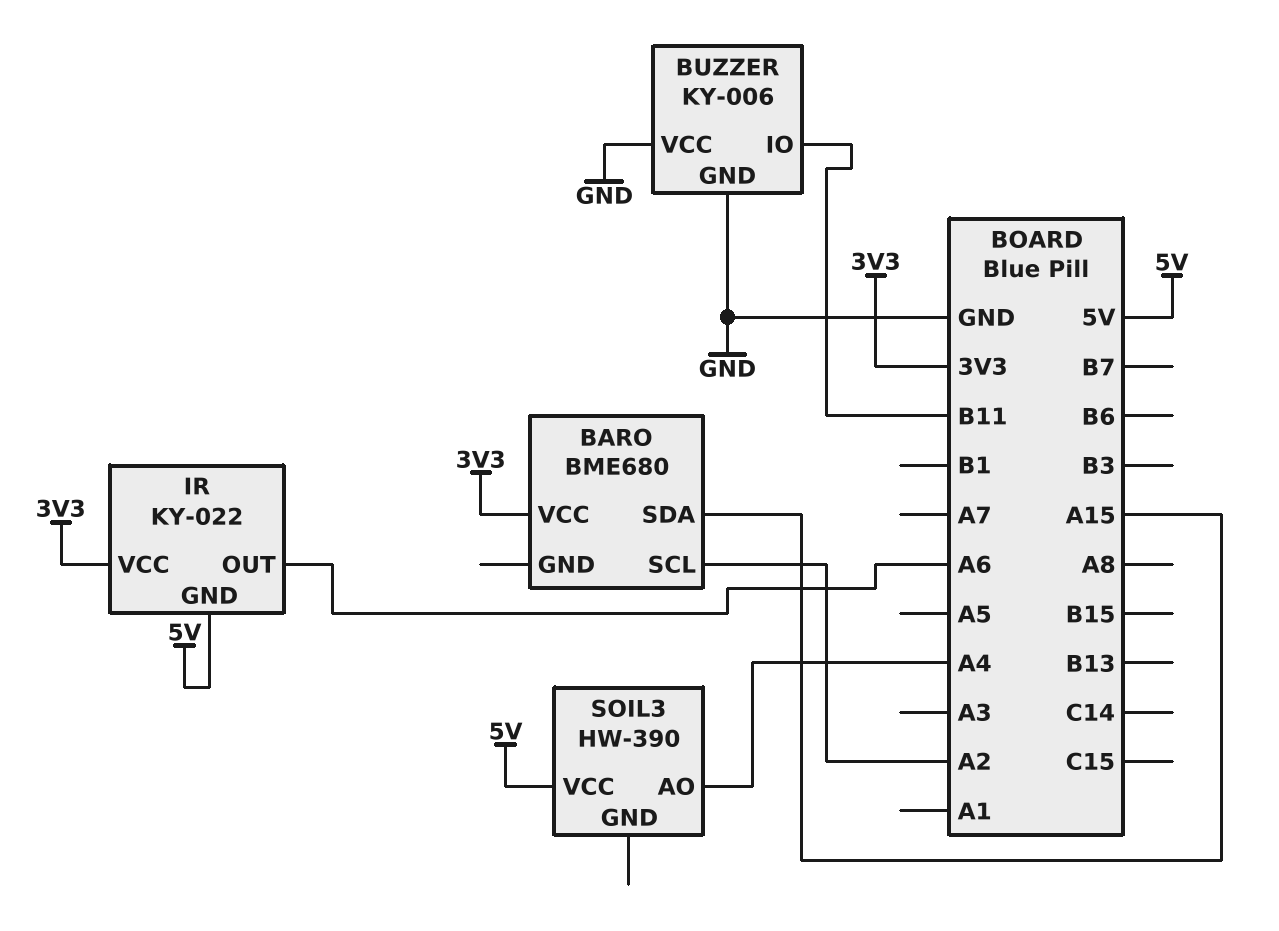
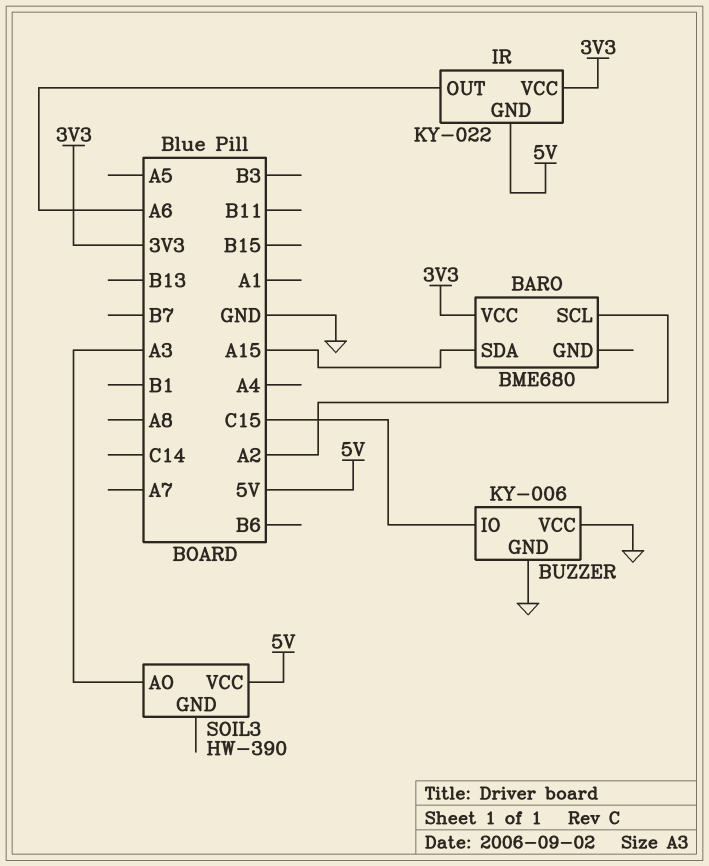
BUZZER pin IO: B11 -> C15
SOIL3 pin AO: A4 -> A3

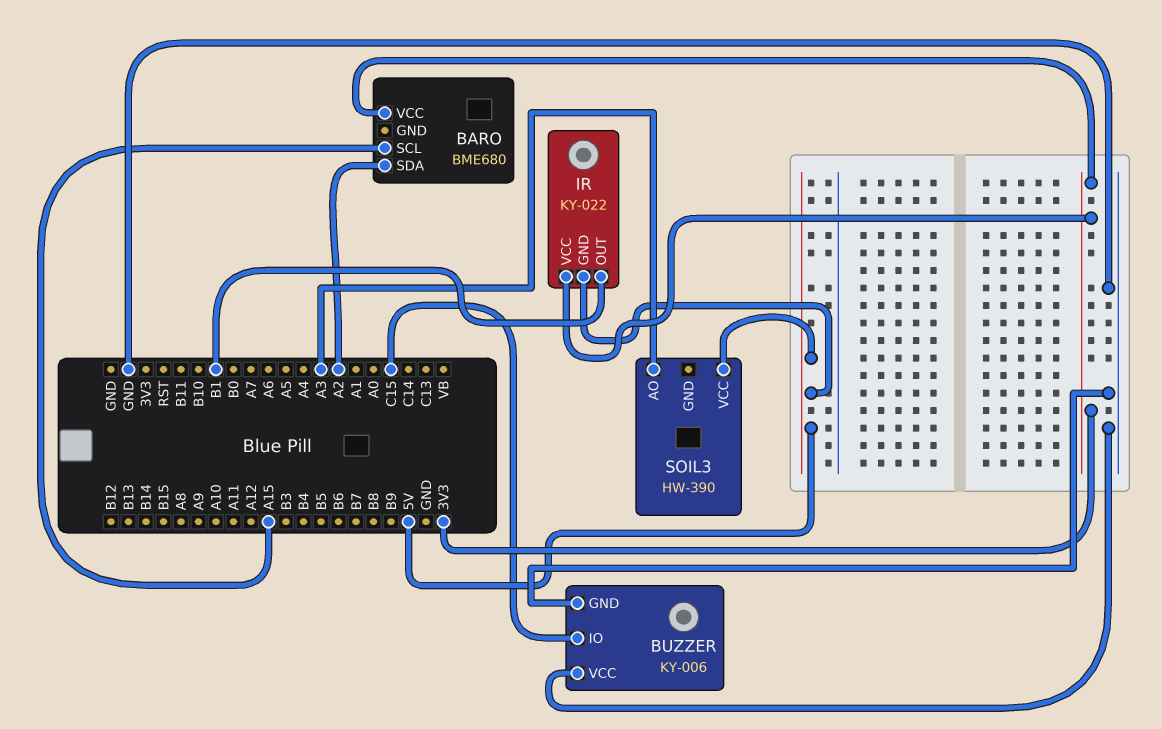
BARO pin SCL: A2 -> A15
BARO pin SDA: A15 -> A2
IR pin OUT: A6 -> B1

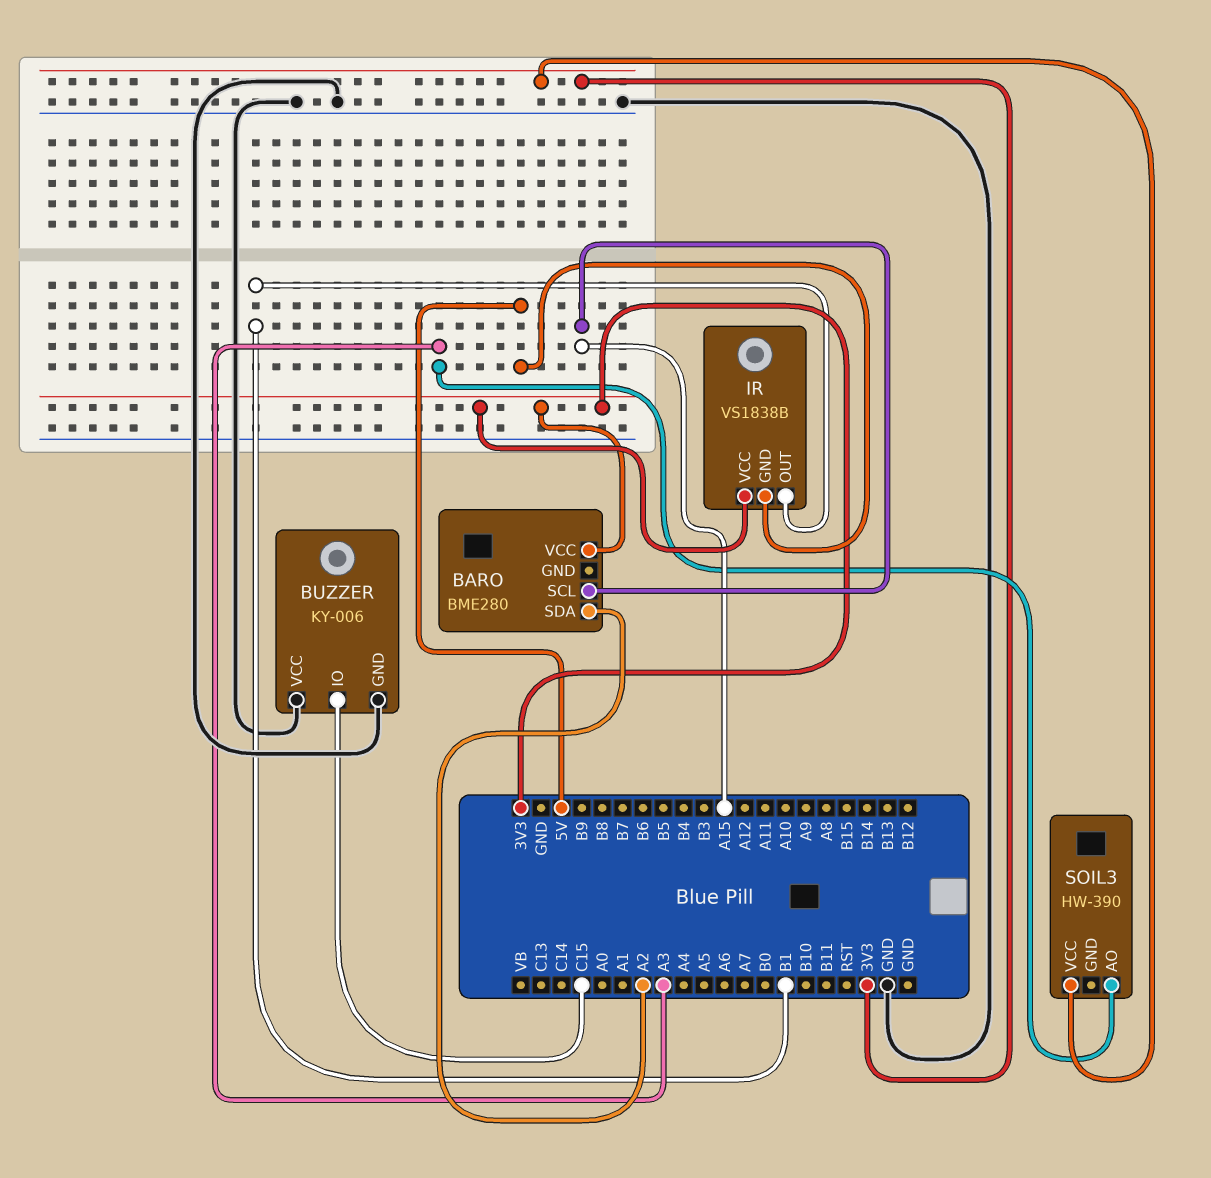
BARO: BME680 -> BME280
IR: KY-022 -> VS1838B
SOIL3 pin VCC: 5V -> 3V3

